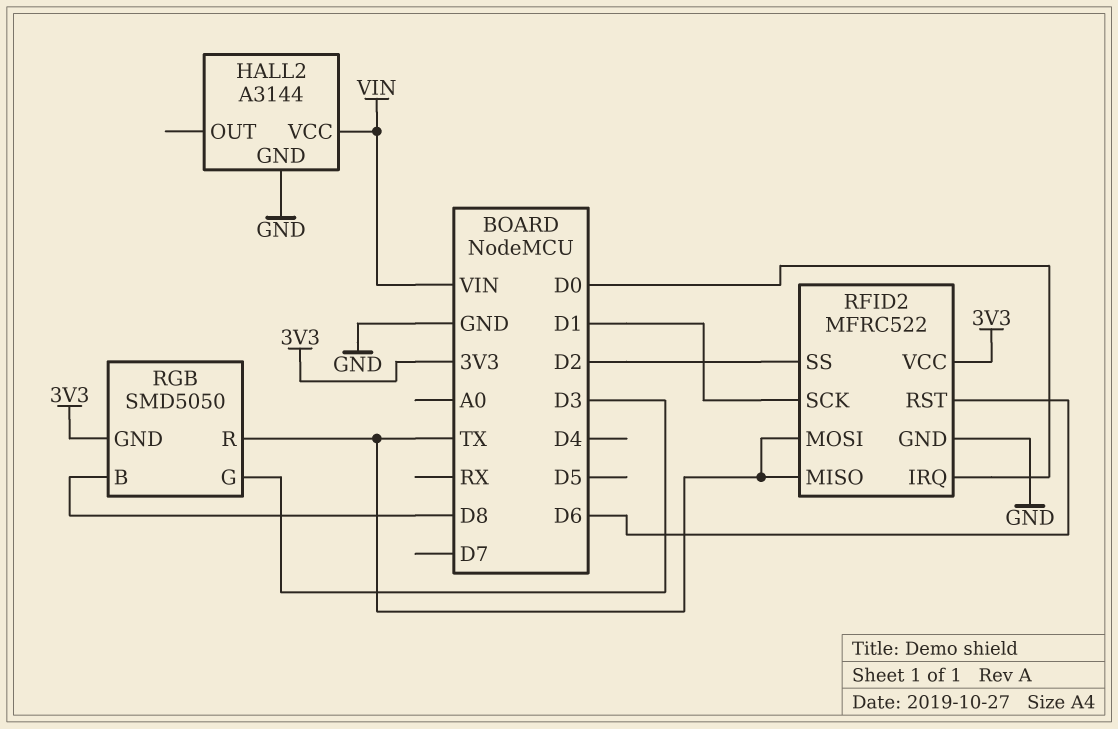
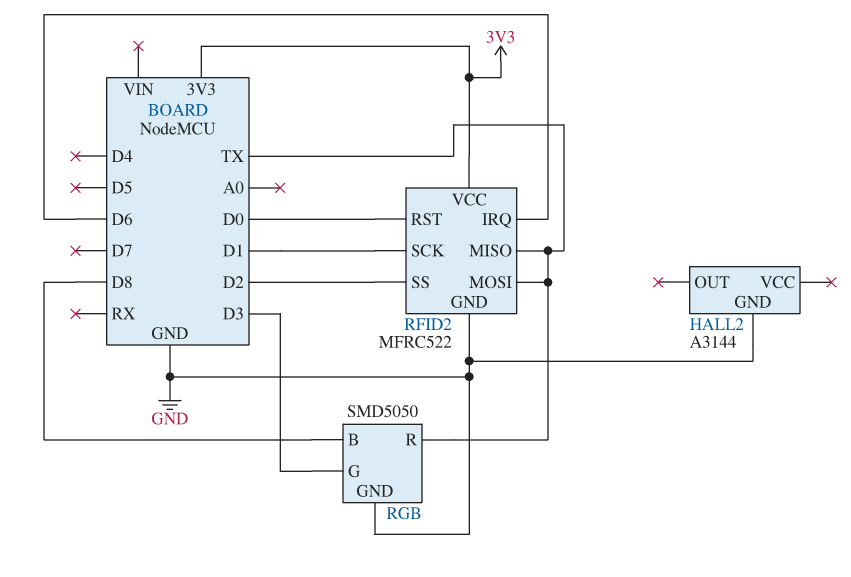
HALL2 pin VCC: VIN -> none
RFID2 pin IRQ: D0 -> D6
RFID2 pin RST: D6 -> D0
RGB pin GND: 3V3 -> GND

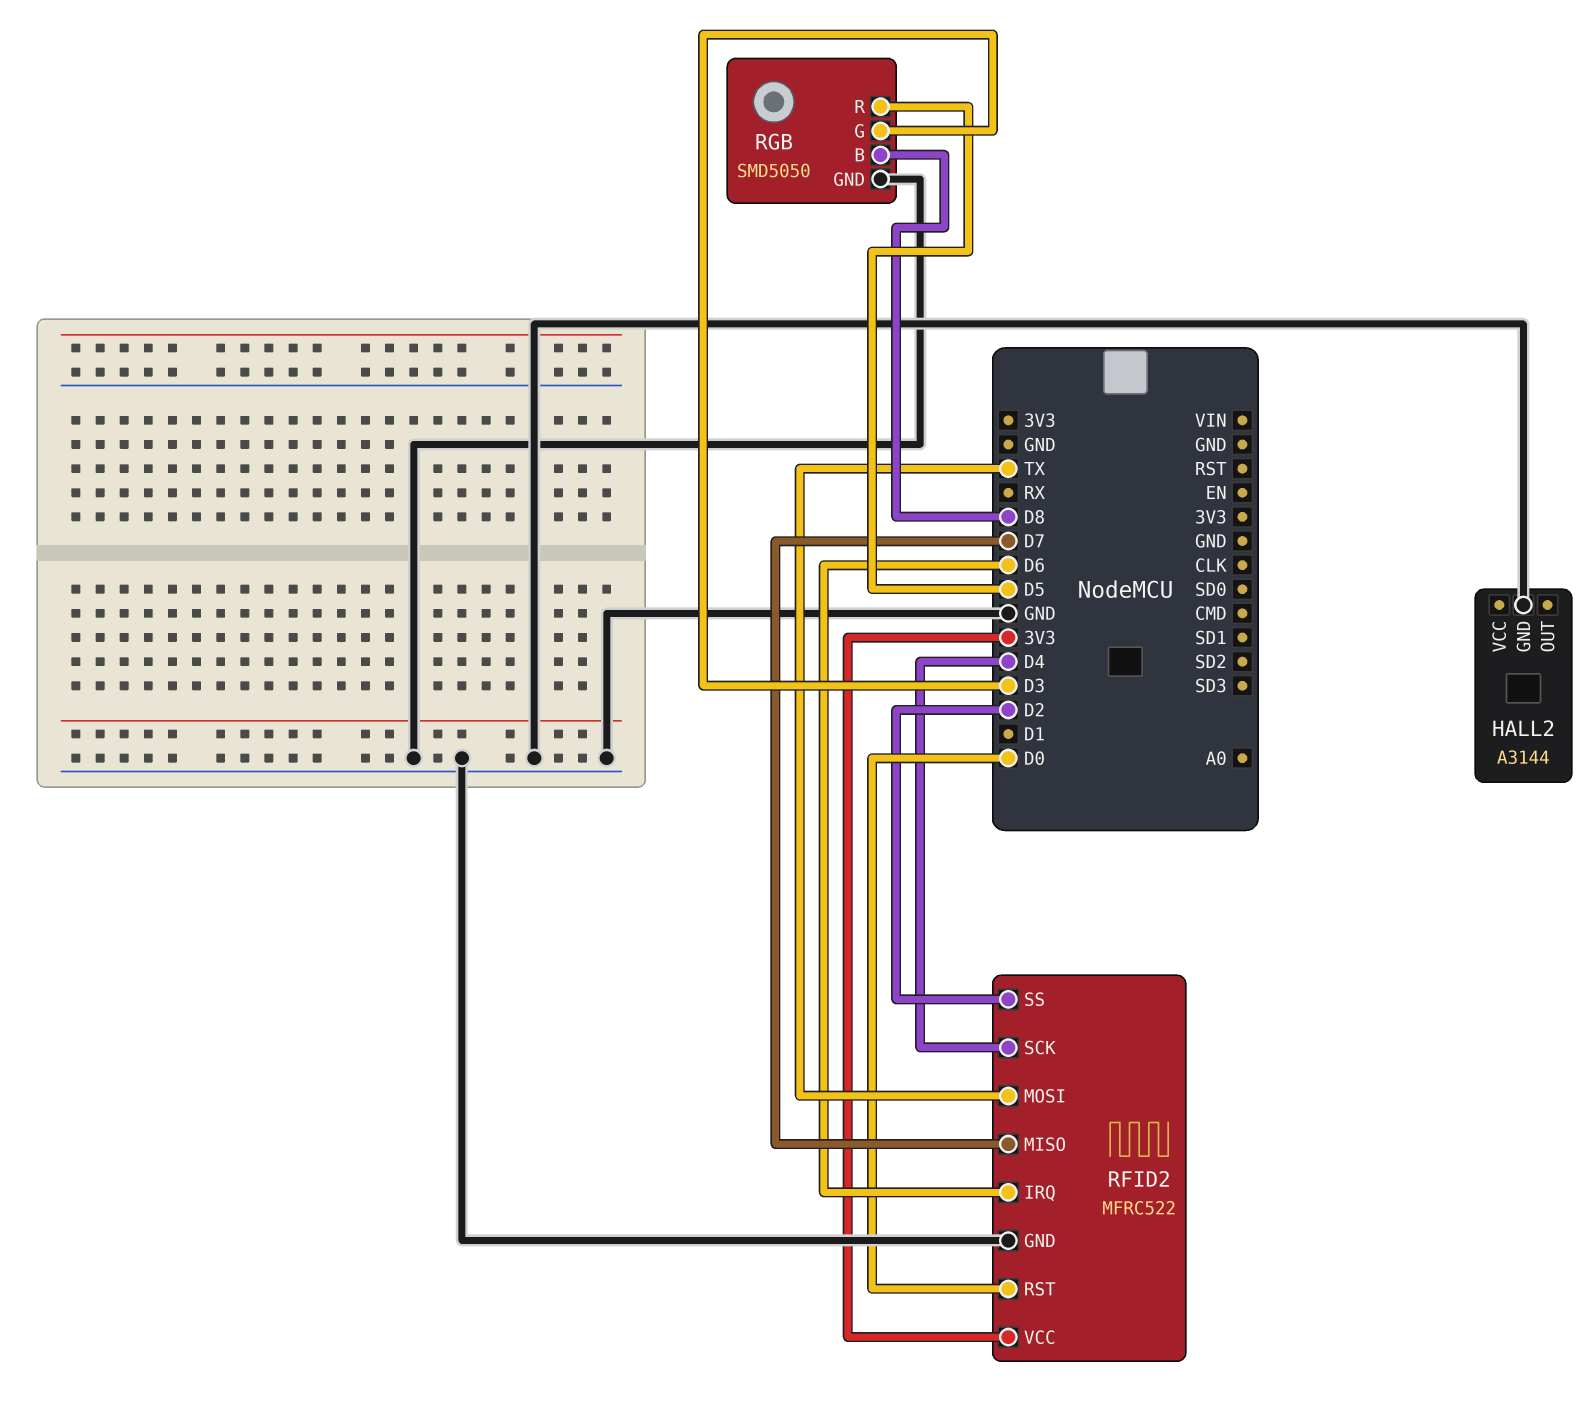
RFID2 pin MISO: TX -> D7
RFID2 pin SCK: D1 -> D4
RGB pin R: TX -> D5

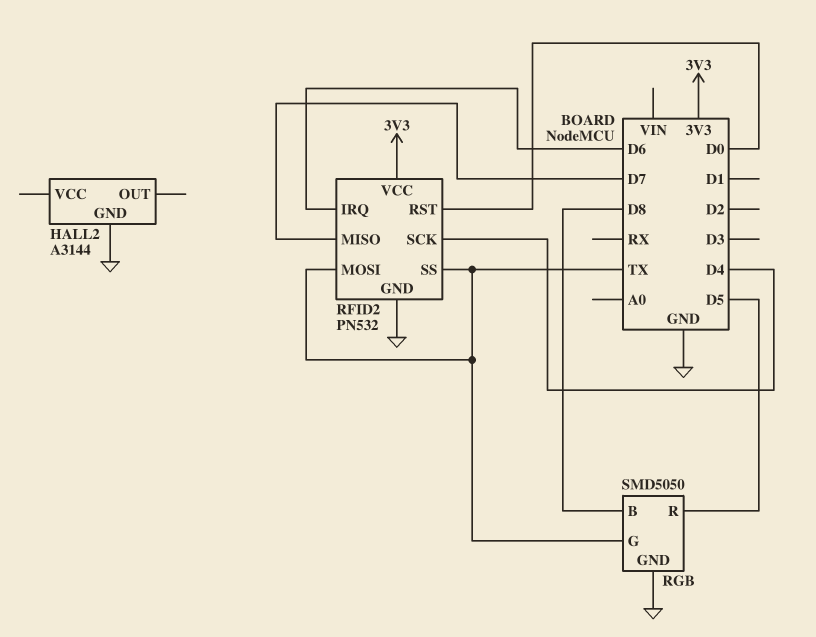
RFID2: MFRC522 -> PN532
RFID2 pin SS: D2 -> TX
RGB pin G: D3 -> TX

